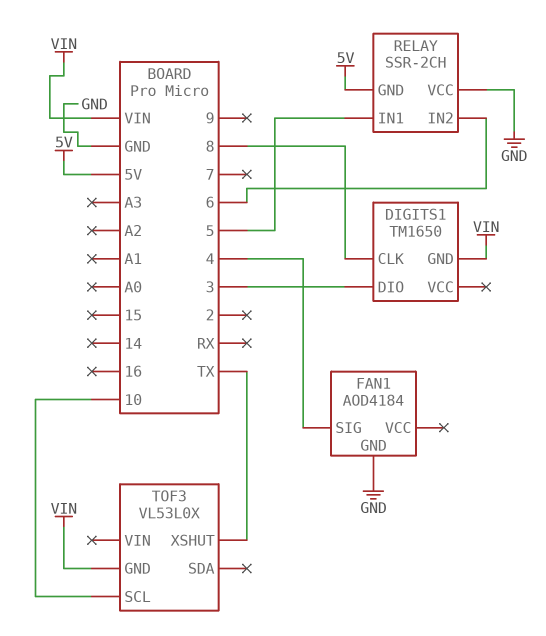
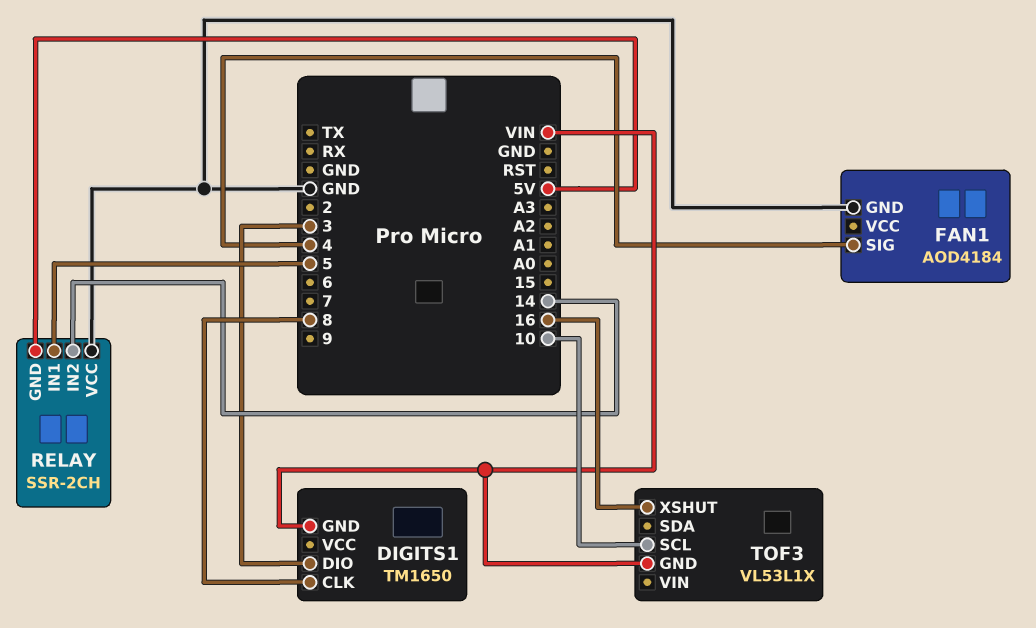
RELAY pin IN2: 6 -> 14
TOF3: VL53L0X -> VL53L1X
TOF3 pin XSHUT: TX -> 16

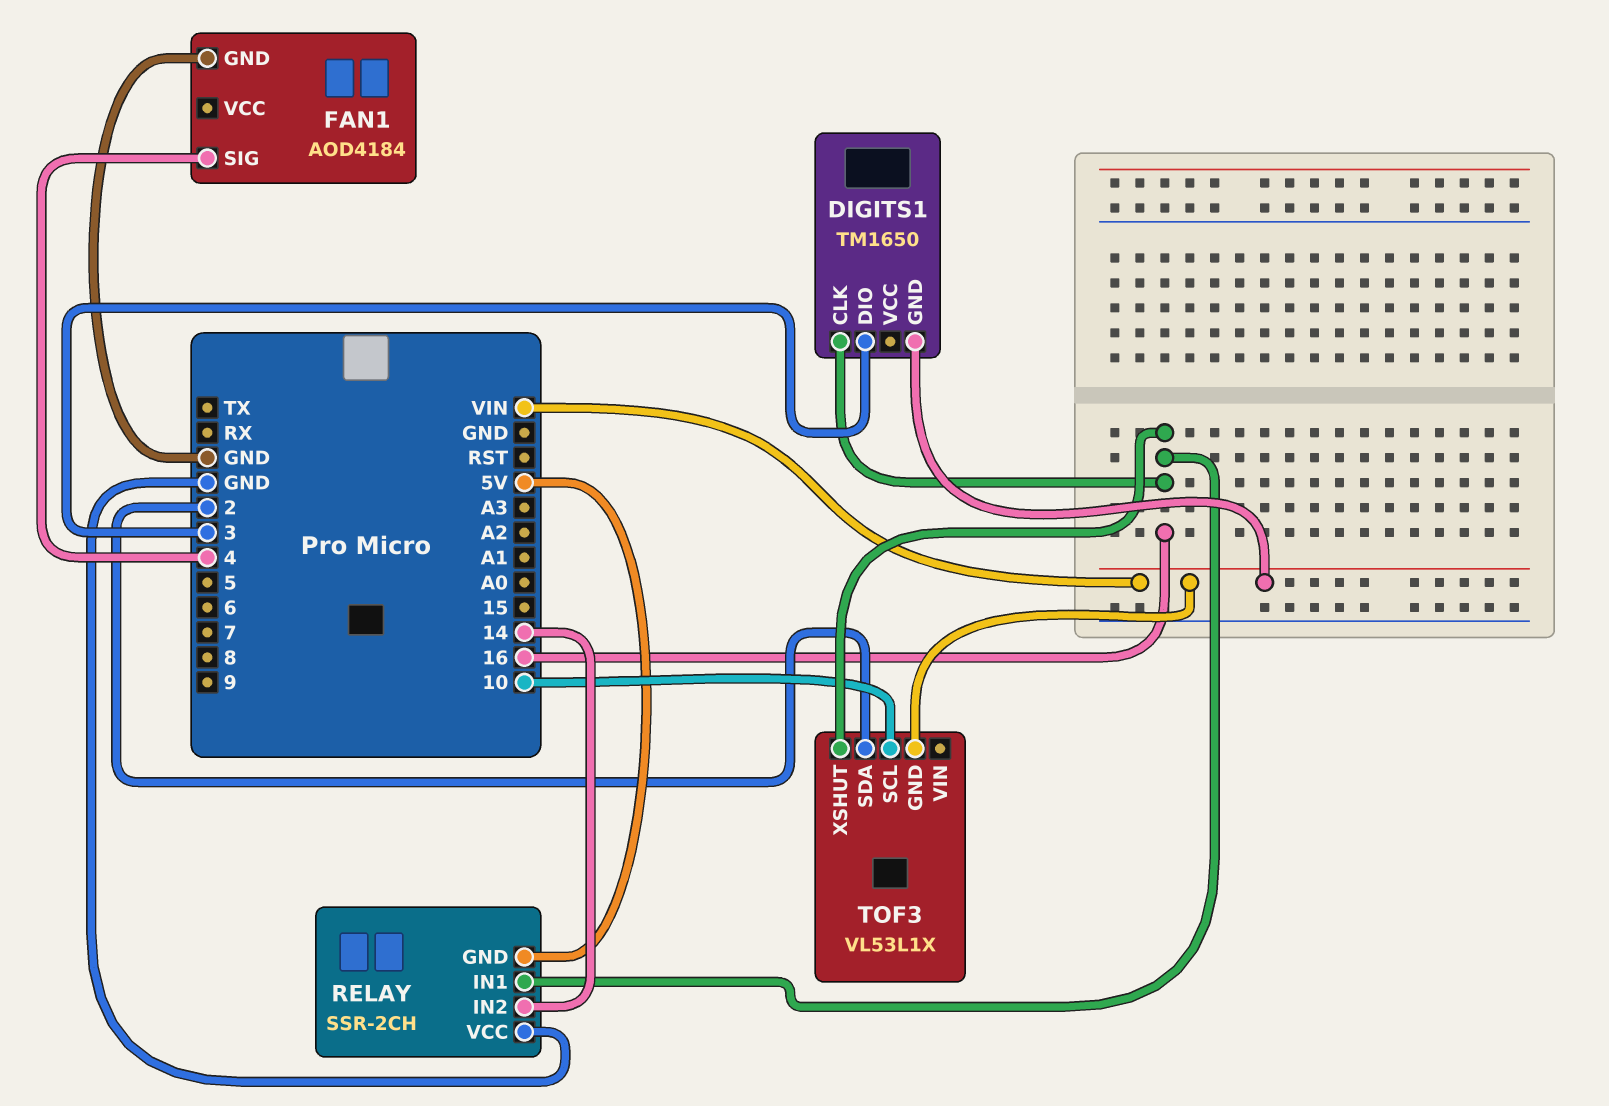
DIGITS1 pin CLK: 8 -> 16
RELAY pin IN1: 5 -> 16
TOF3 pin SDA: none -> 2

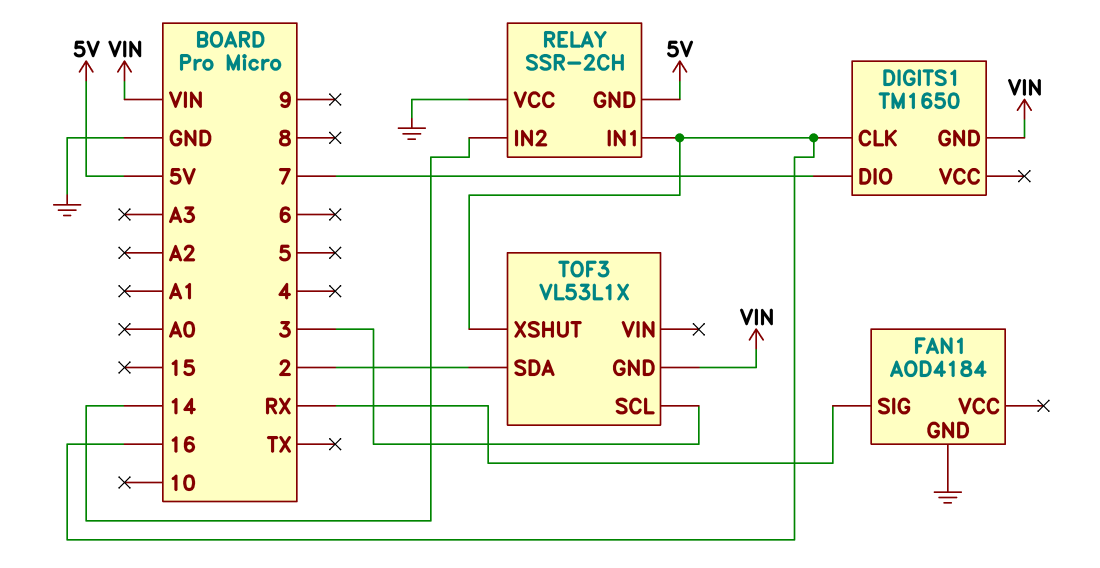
DIGITS1 pin DIO: 3 -> 7
FAN1 pin SIG: 4 -> RX
TOF3 pin SCL: 10 -> 3

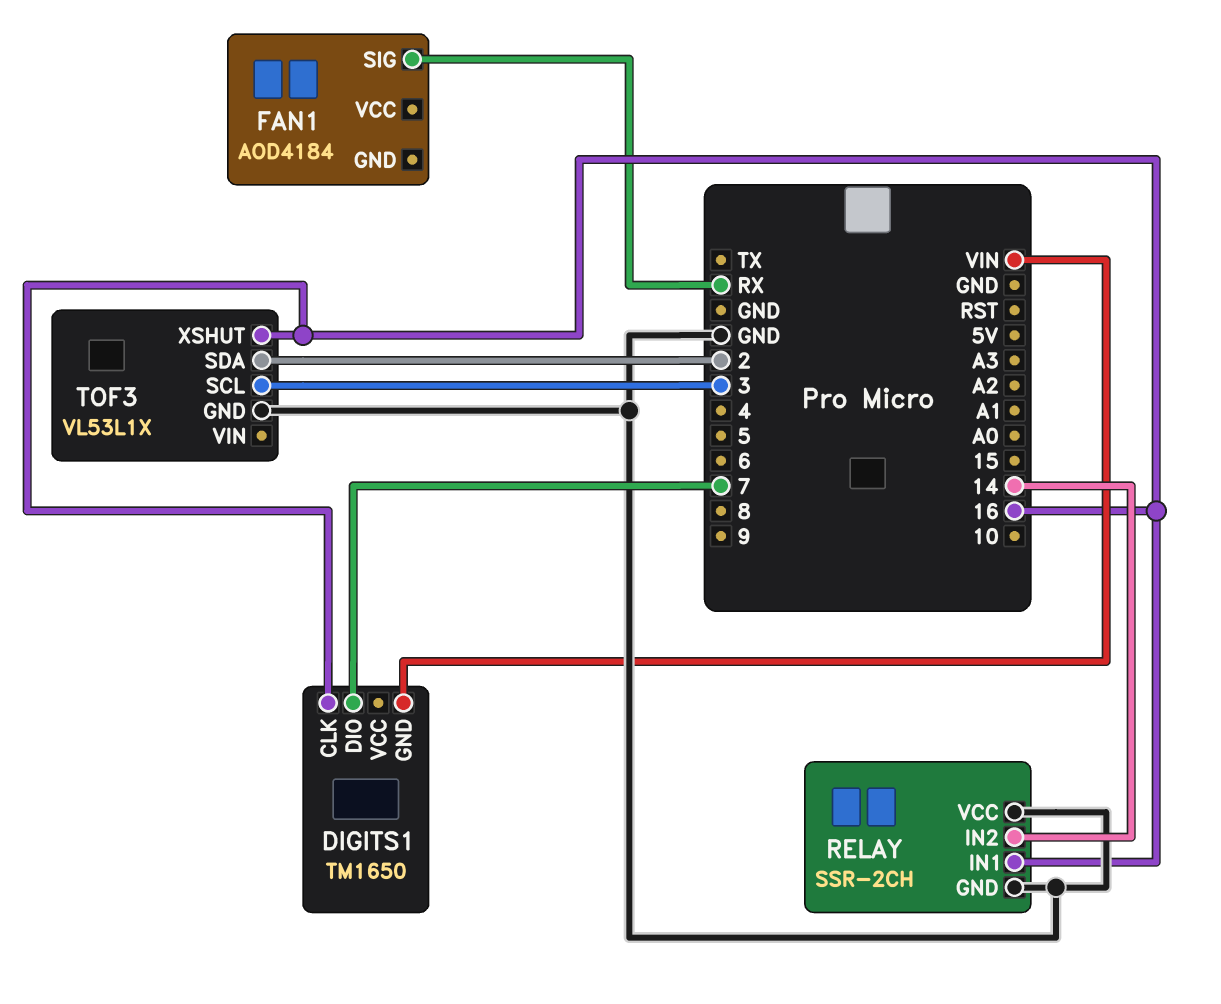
FAN1 pin GND: GND -> none
RELAY pin GND: 5V -> GND
TOF3 pin GND: VIN -> GND

